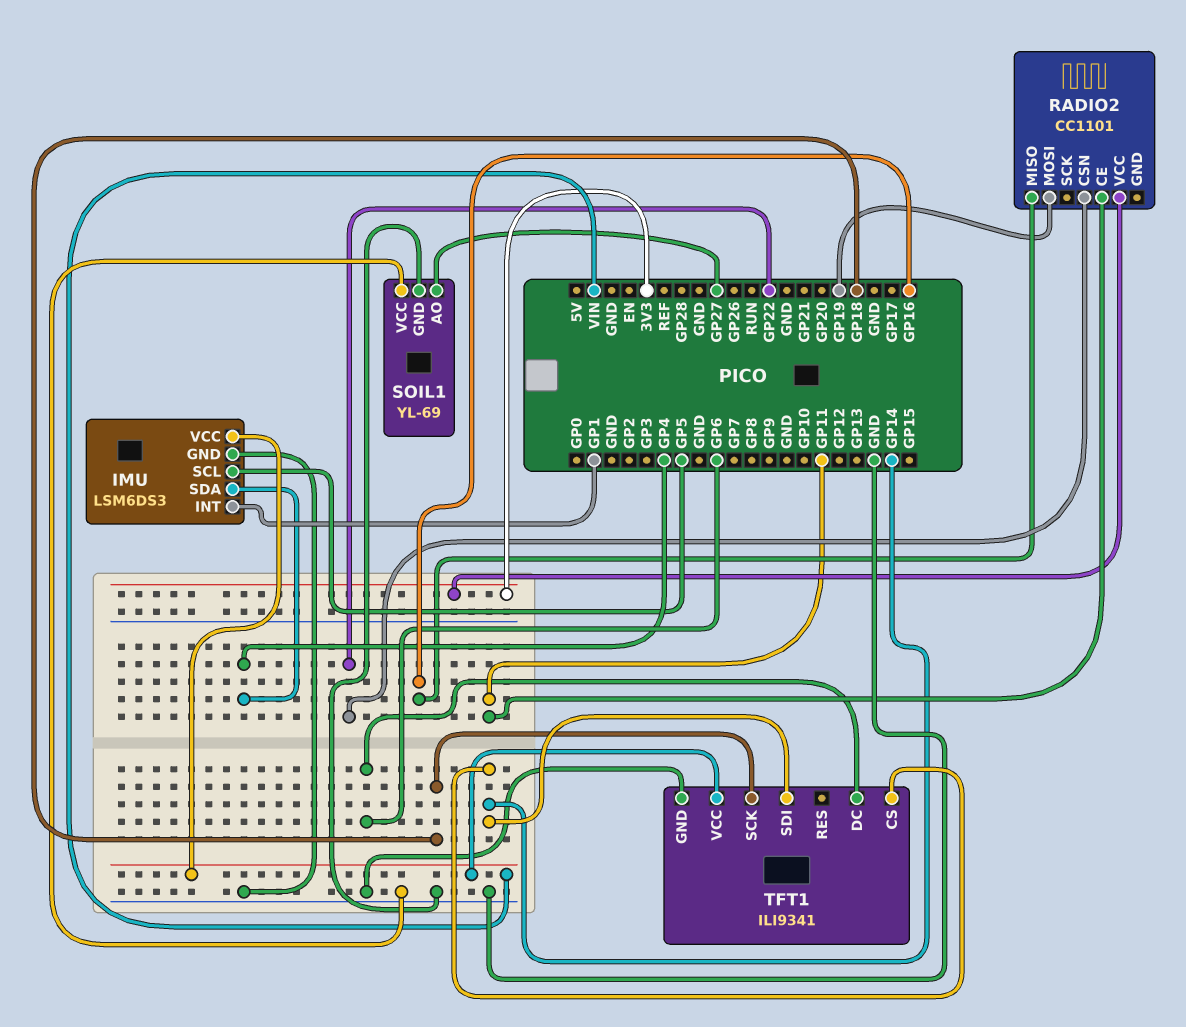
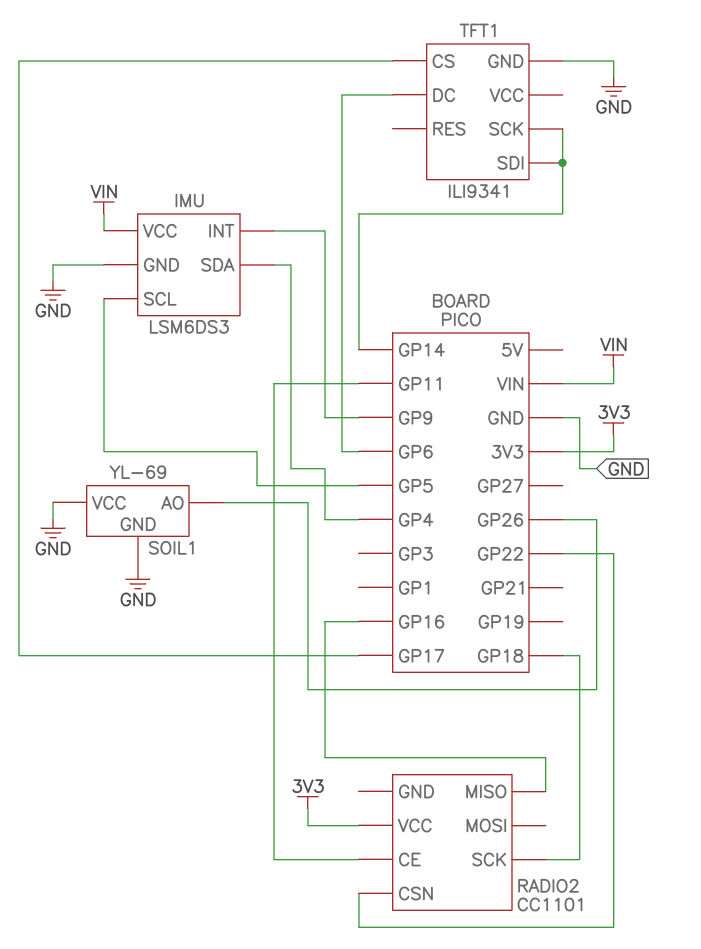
IMU pin INT: GP1 -> GP9
RADIO2 pin MOSI: GP19 -> none
RADIO2 pin SCK: none -> GP18
SOIL1 pin AO: GP27 -> GP26
TFT1 pin CS: GP14 -> GP17
TFT1 pin SCK: GP18 -> GP14
TFT1 pin VCC: VIN -> none

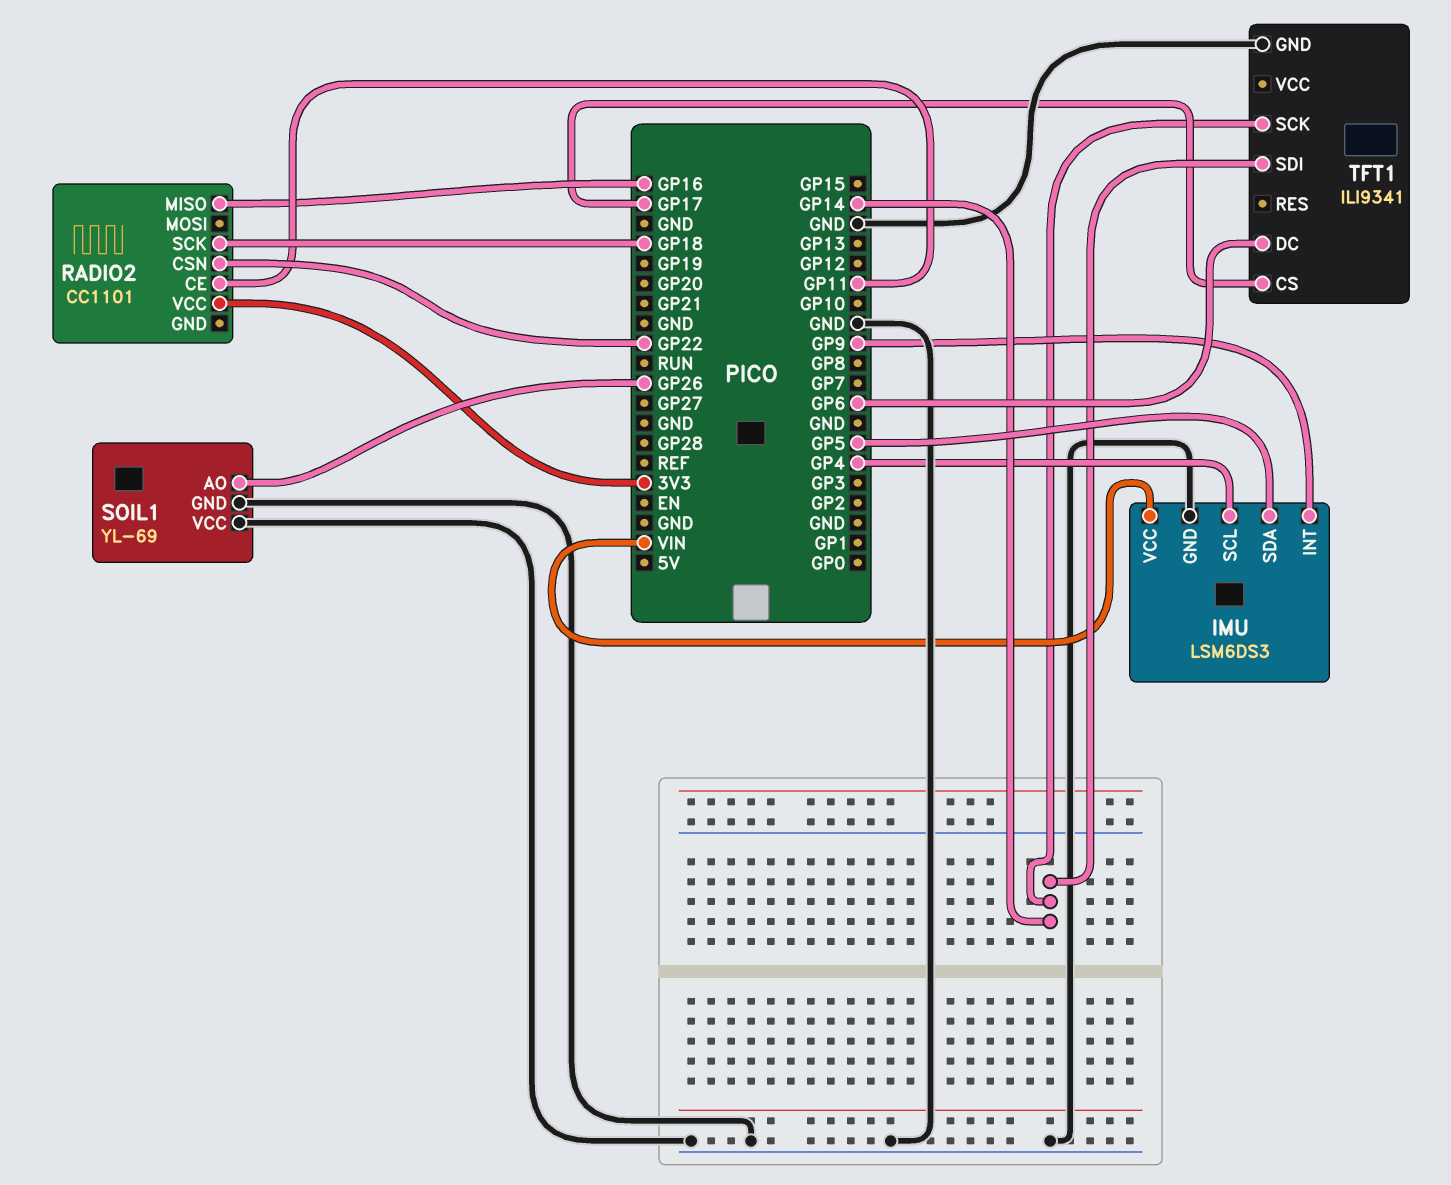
IMU pin SCL: GP5 -> GP4
IMU pin SDA: GP4 -> GP5

